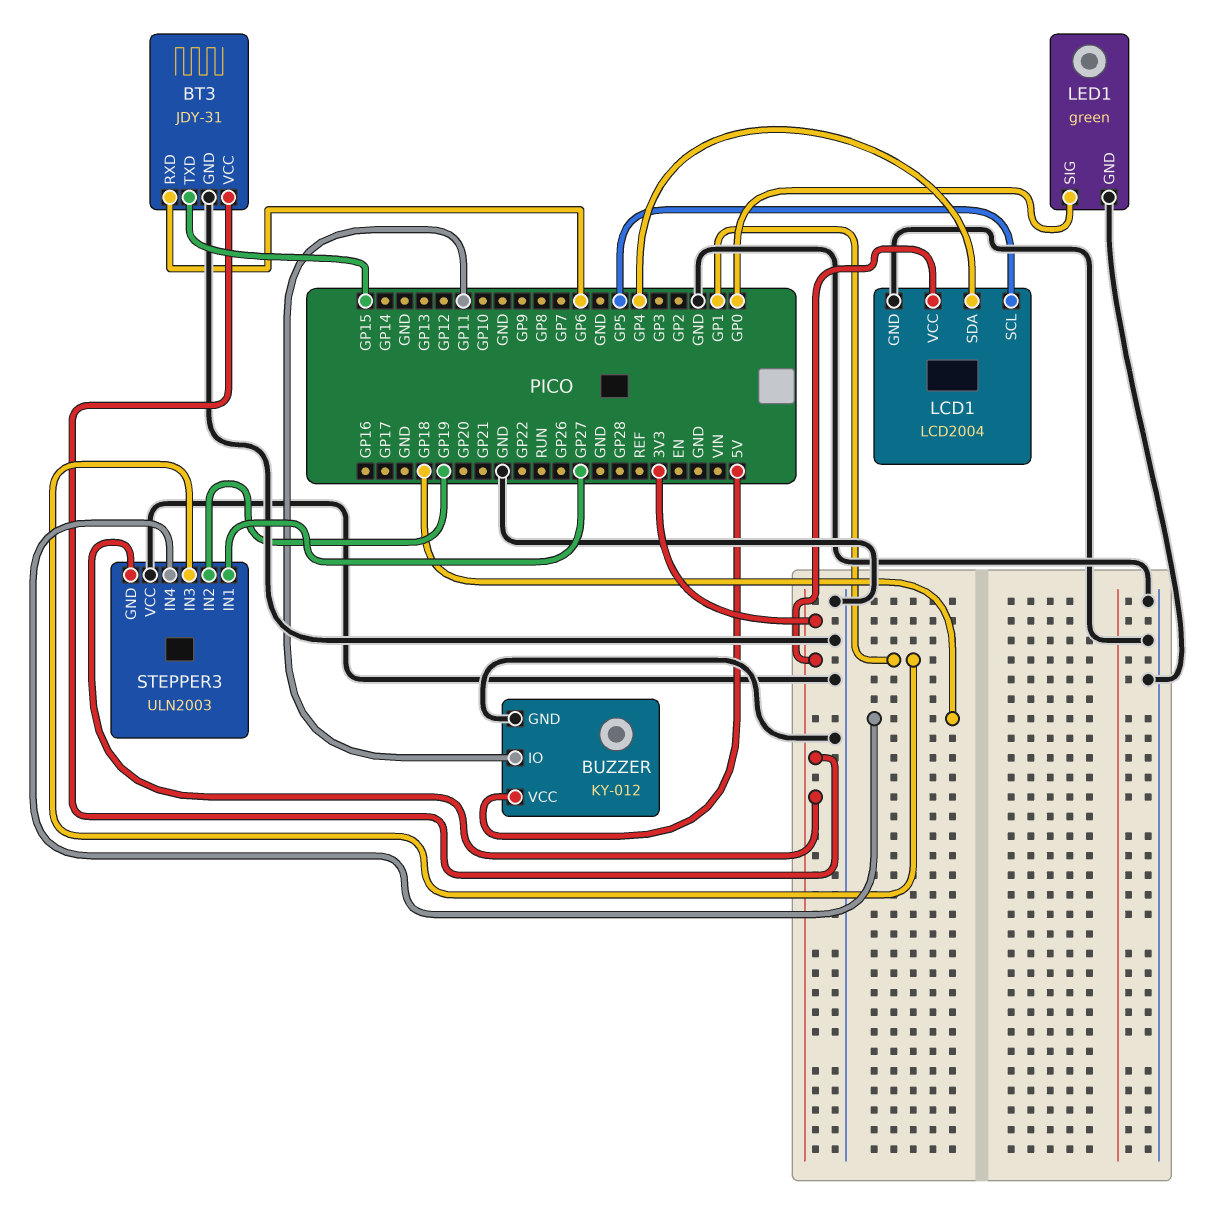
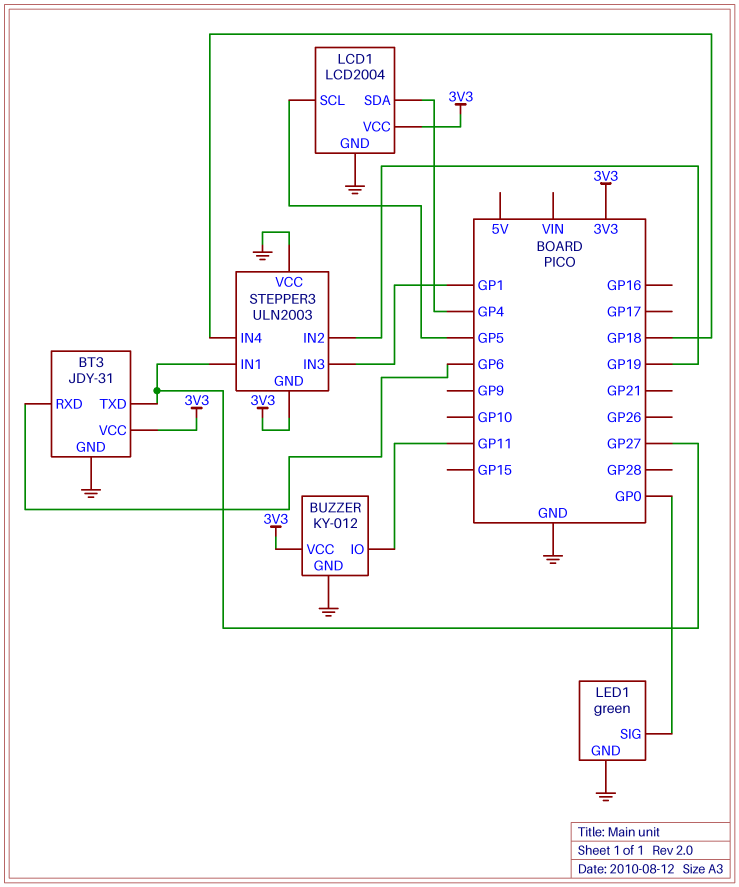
BT3 pin TXD: GP15 -> GP27
BUZZER pin VCC: 5V -> 3V3

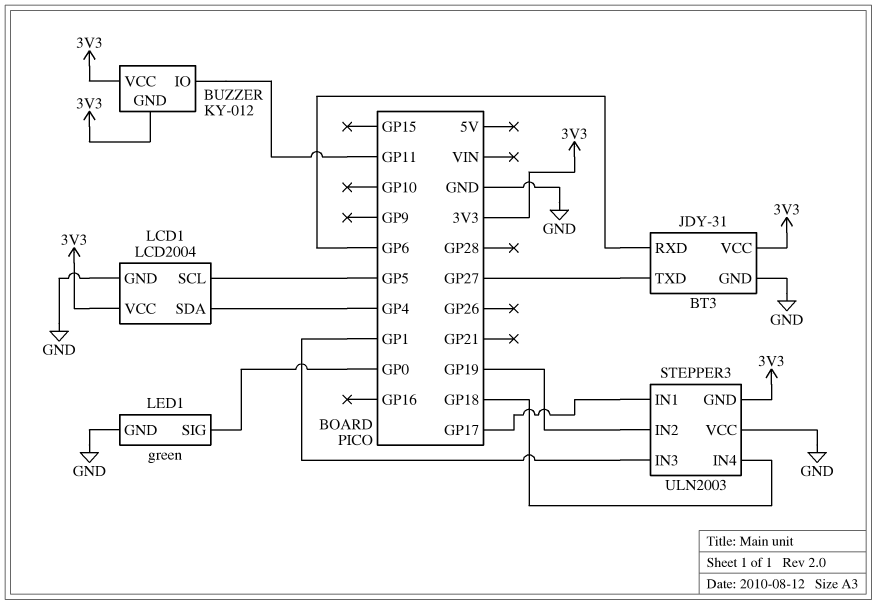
BUZZER pin GND: GND -> 3V3
STEPPER3 pin IN1: GP27 -> GP17

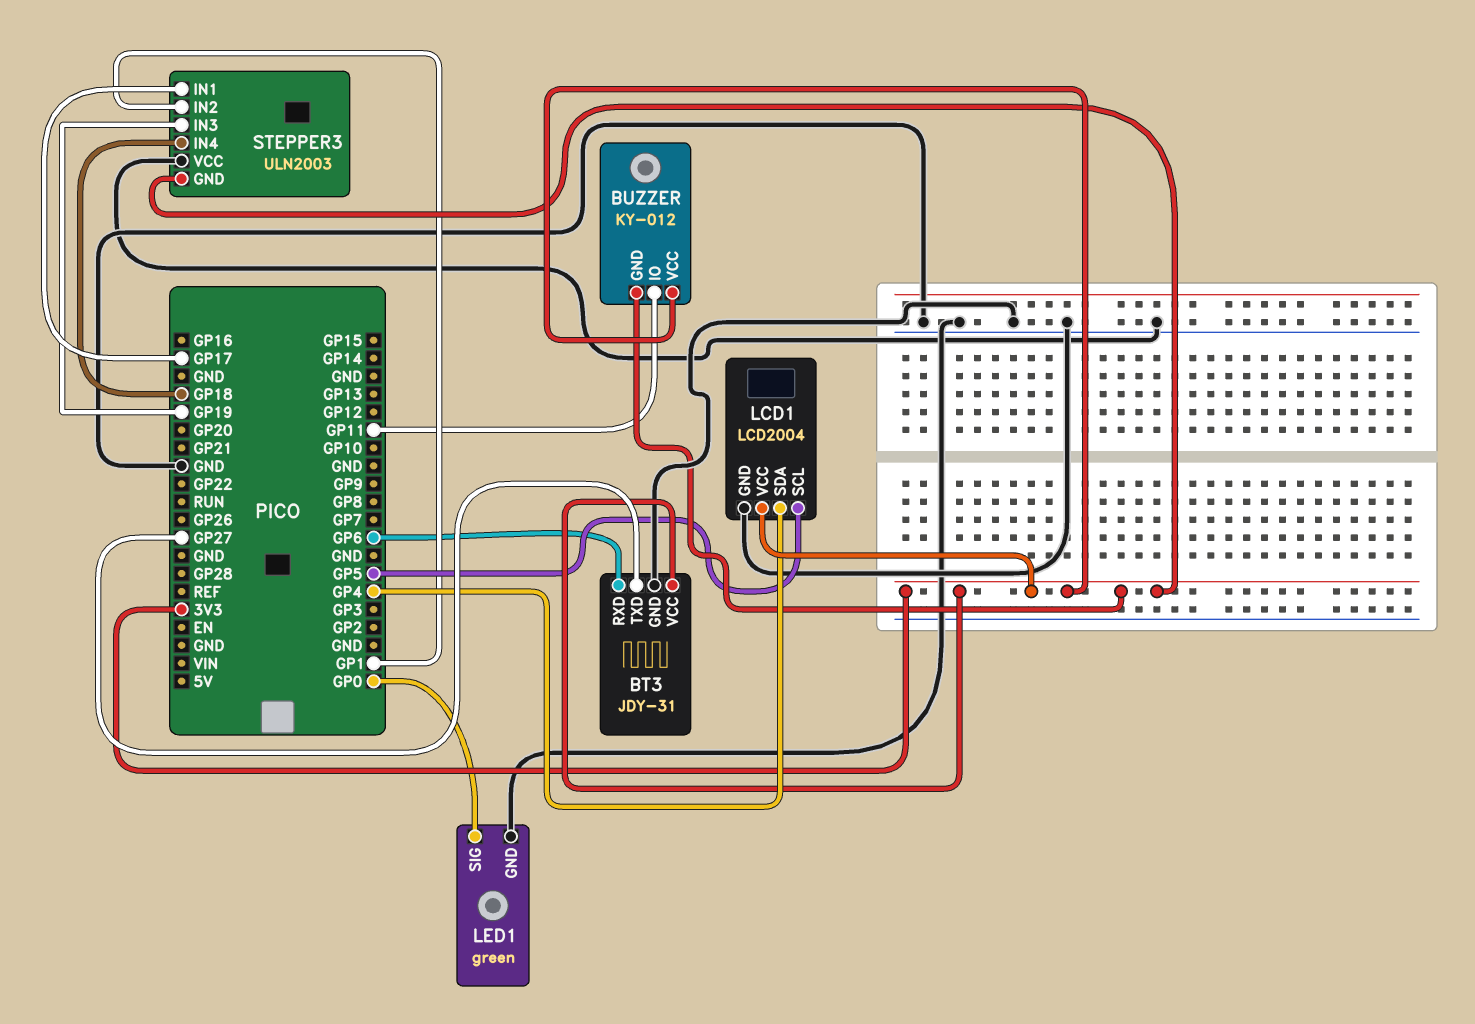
STEPPER3 pin IN2: GP19 -> GP1
STEPPER3 pin IN3: GP1 -> GP19

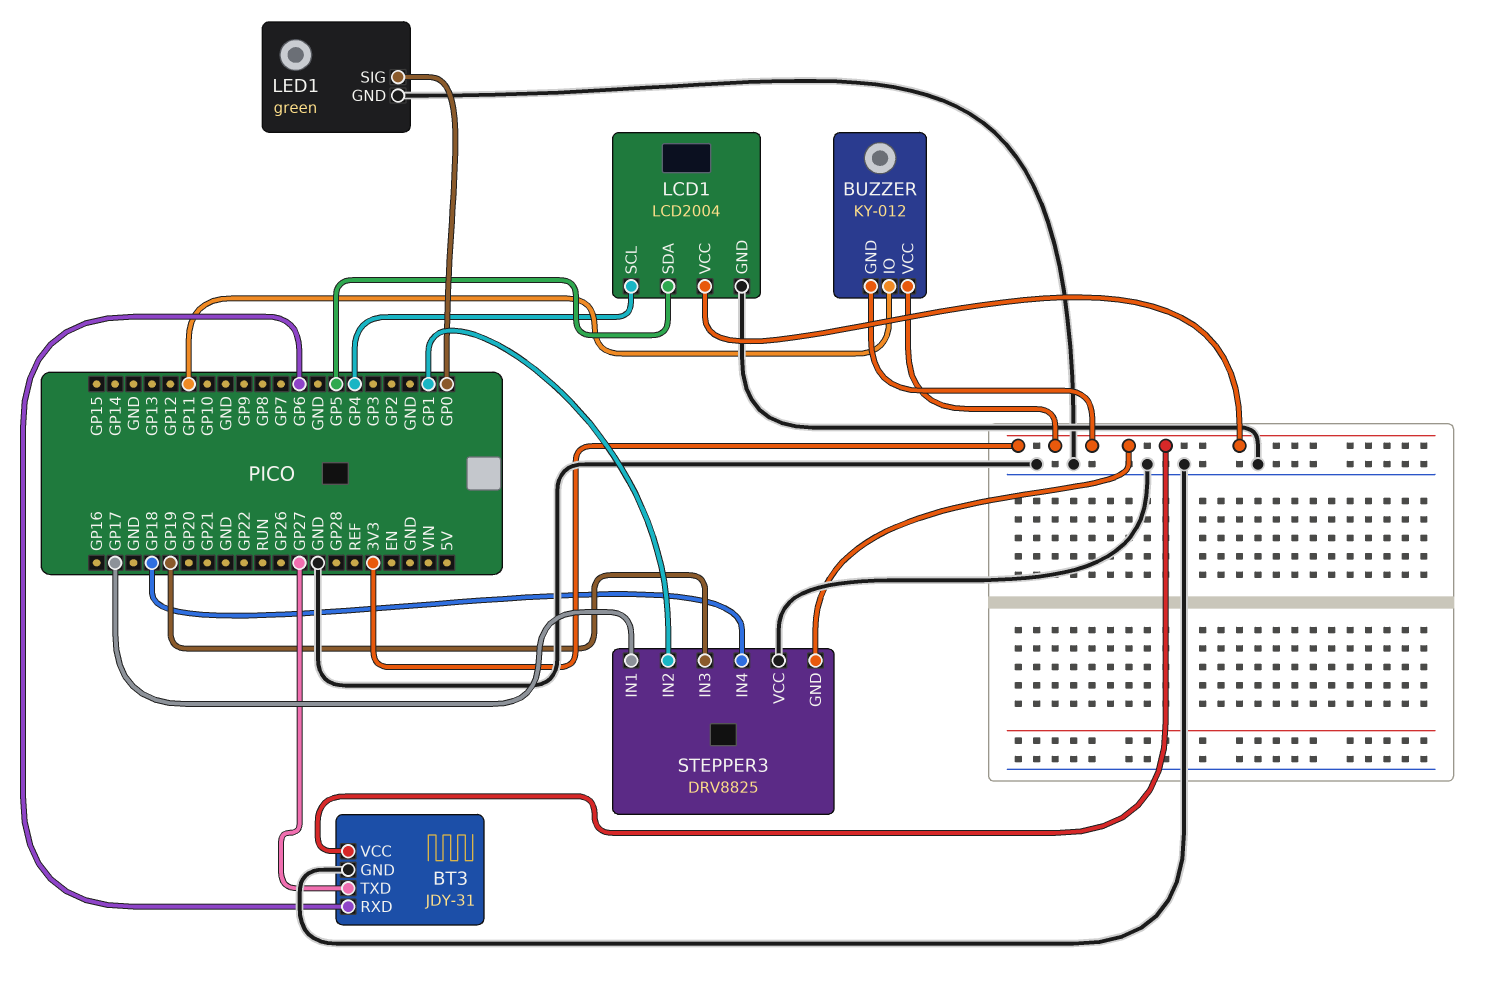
LCD1 pin SCL: GP5 -> GP4
LCD1 pin SDA: GP4 -> GP5
STEPPER3: ULN2003 -> DRV8825

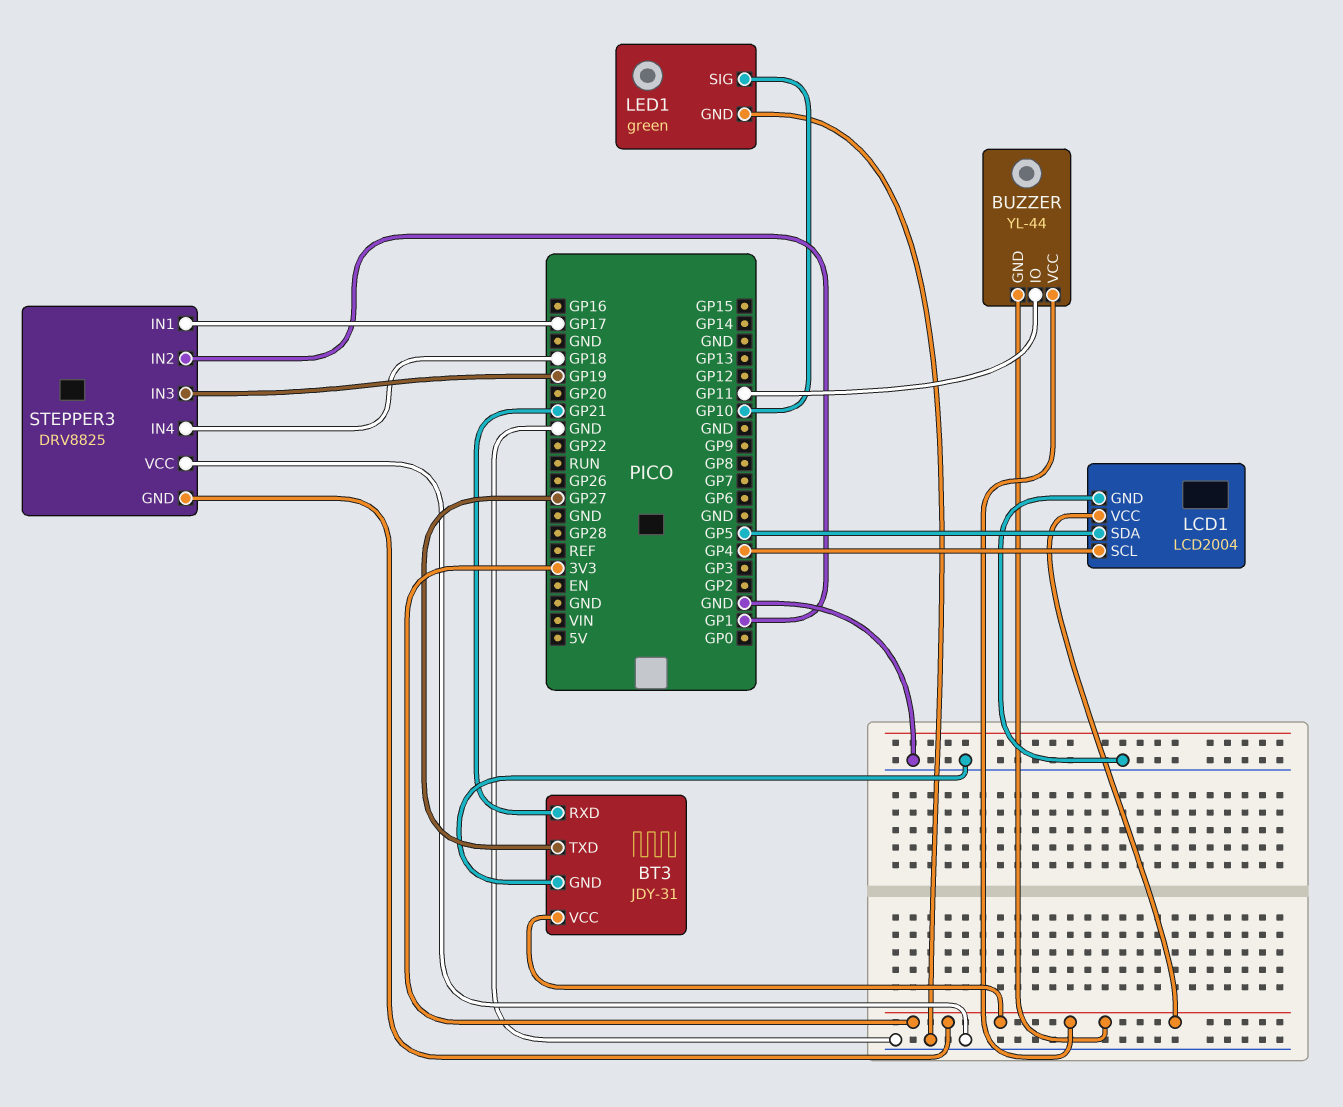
BT3 pin RXD: GP6 -> GP21
BUZZER: KY-012 -> YL-44
LED1 pin SIG: GP0 -> GP10

